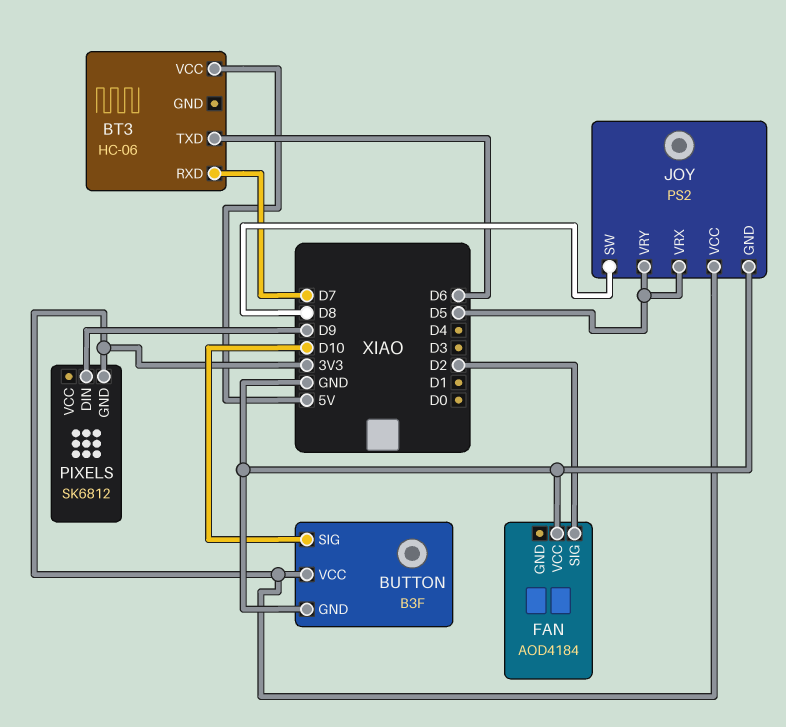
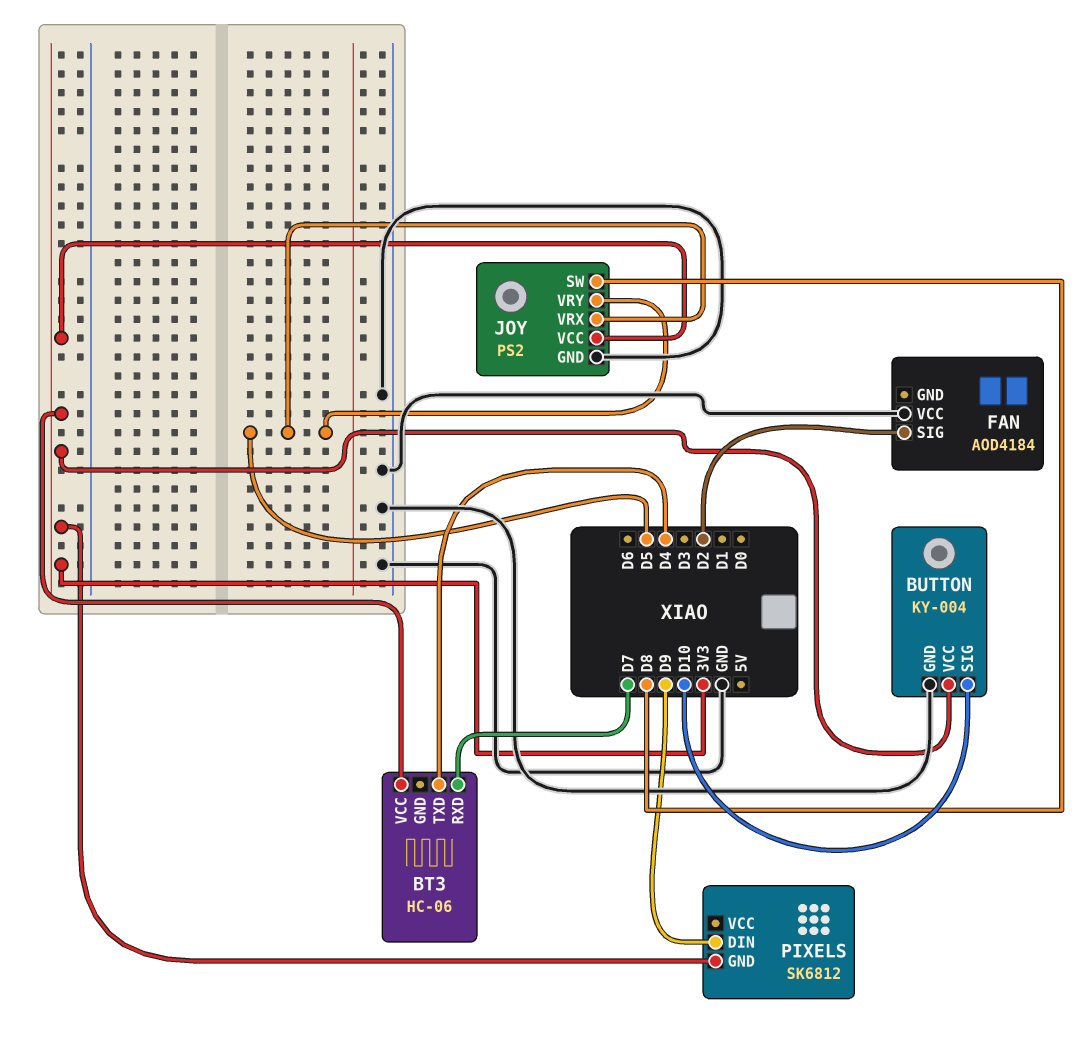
BT3 pin TXD: D6 -> D4
BT3 pin VCC: 5V -> 3V3
BUTTON: B3F -> KY-004

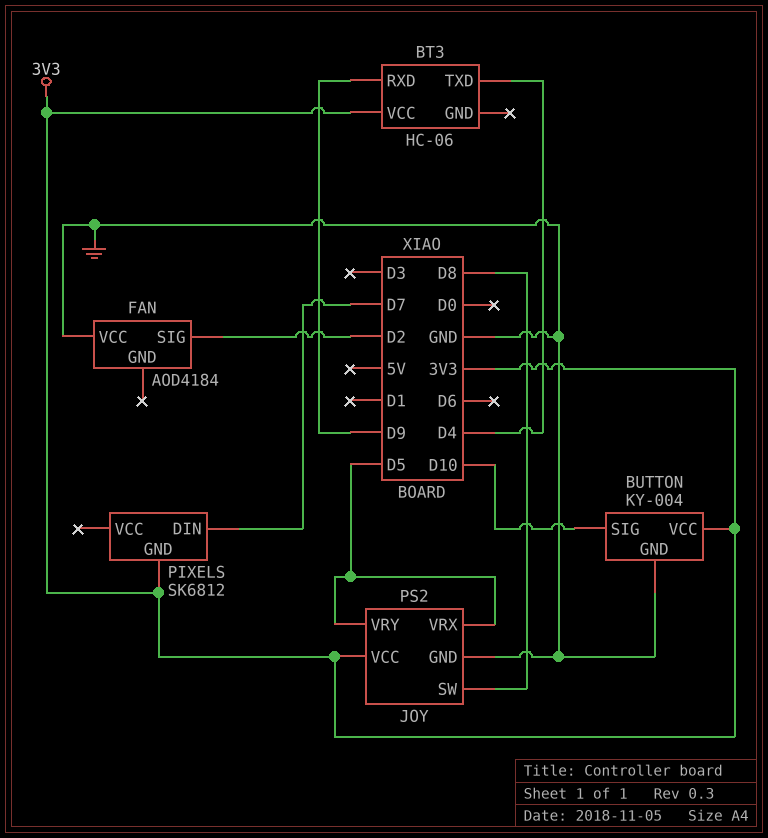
BT3 pin RXD: D7 -> D9
PIXELS pin DIN: D9 -> D7

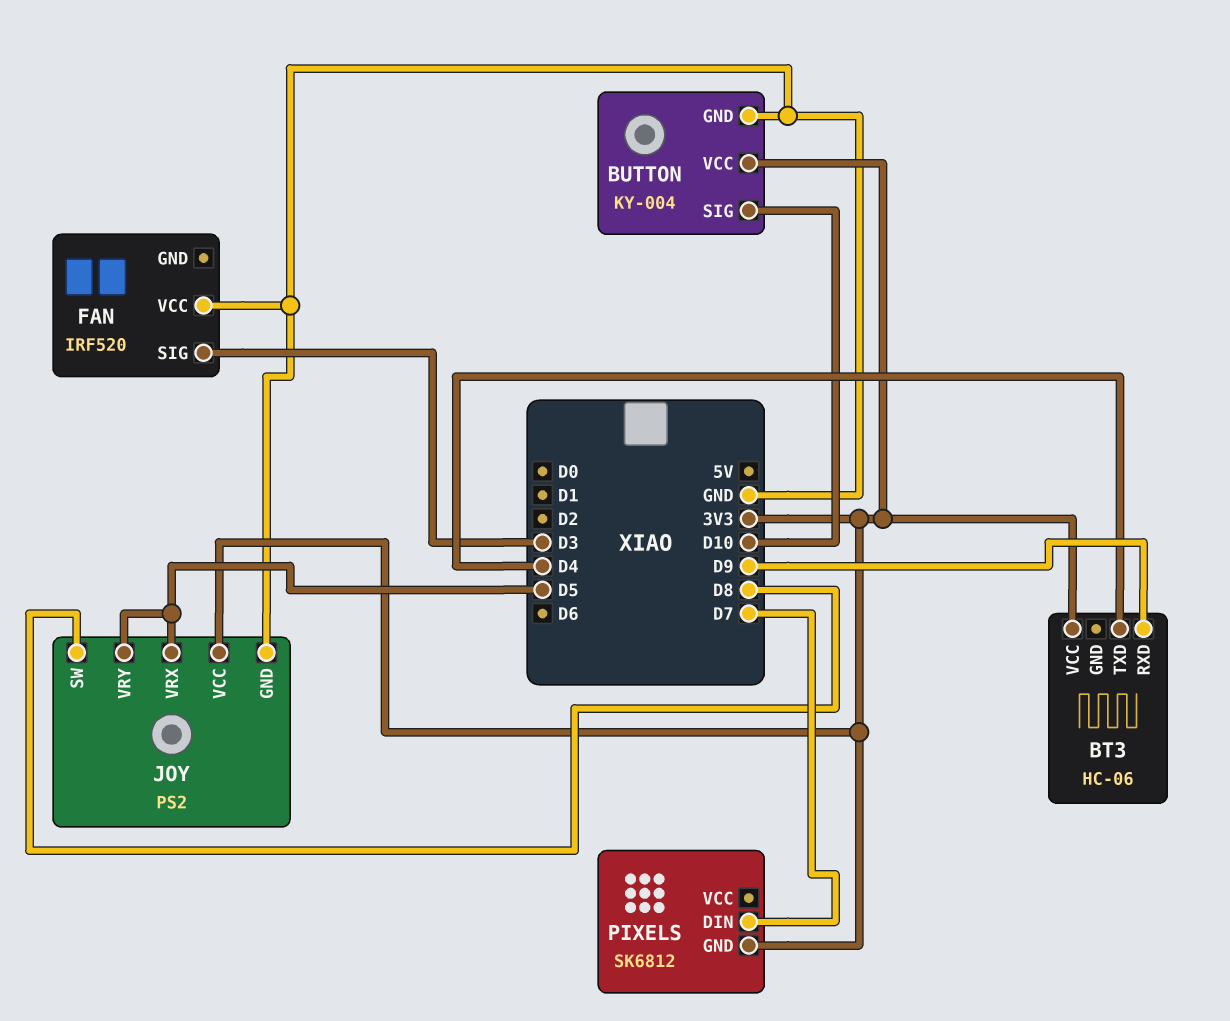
FAN: AOD4184 -> IRF520
FAN pin SIG: D2 -> D3

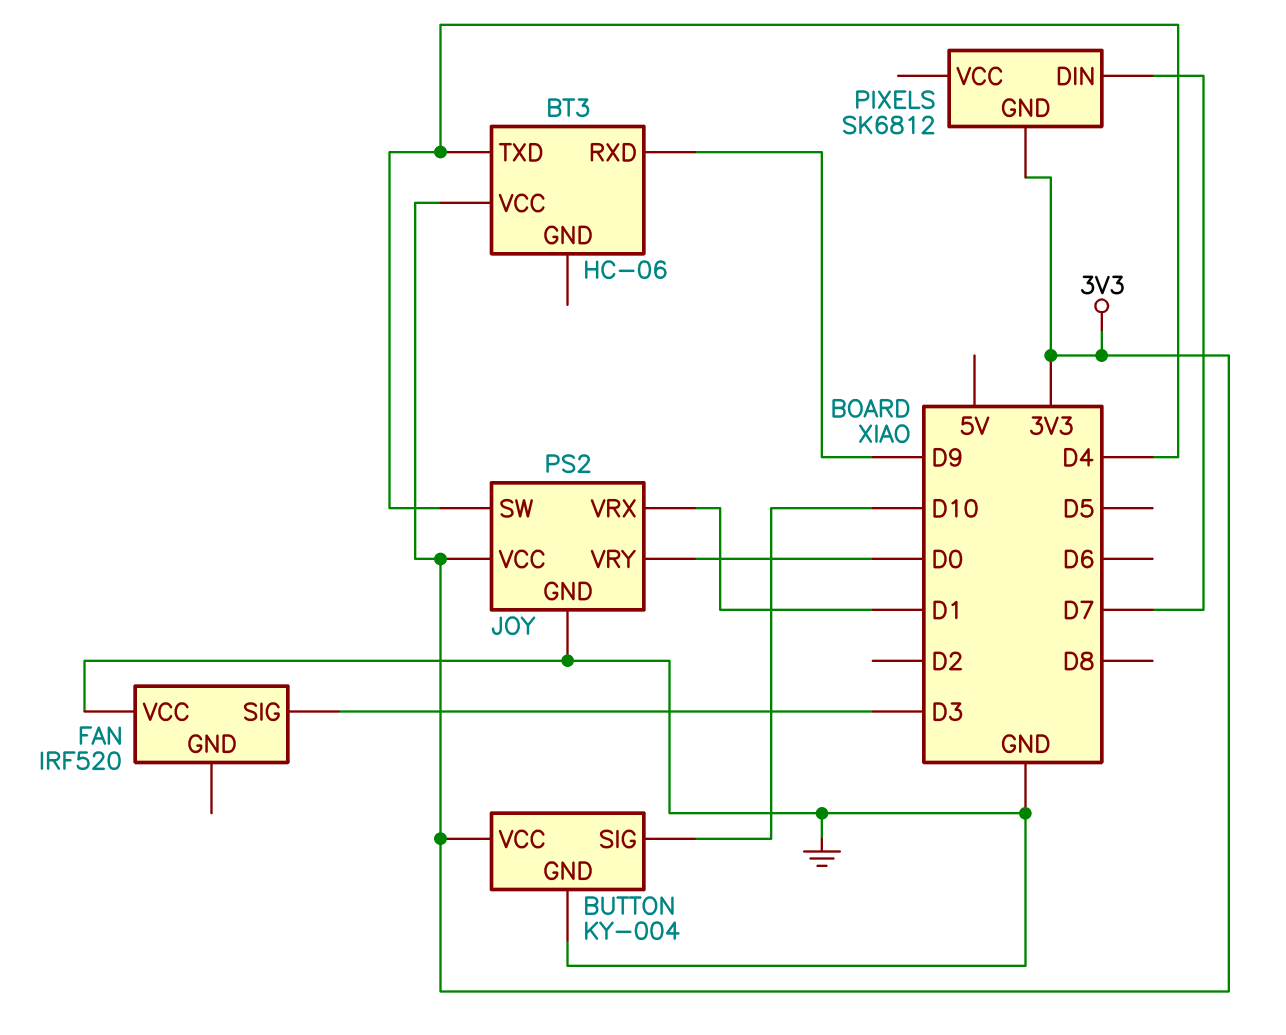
JOY pin SW: D8 -> D4
JOY pin VRX: D5 -> D1
JOY pin VRY: D5 -> D0

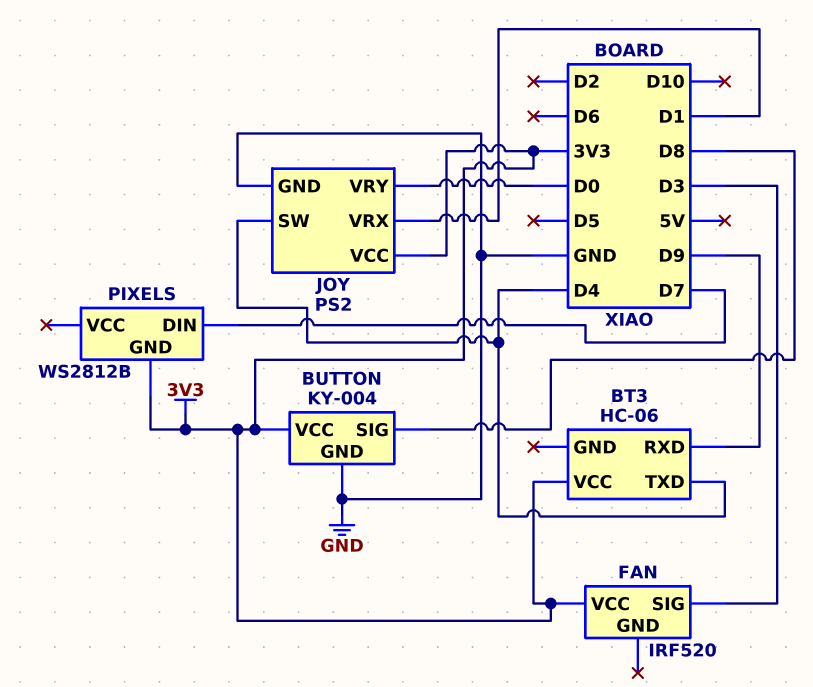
BUTTON pin SIG: D10 -> D8
FAN pin VCC: GND -> 3V3
PIXELS: SK6812 -> WS2812B

